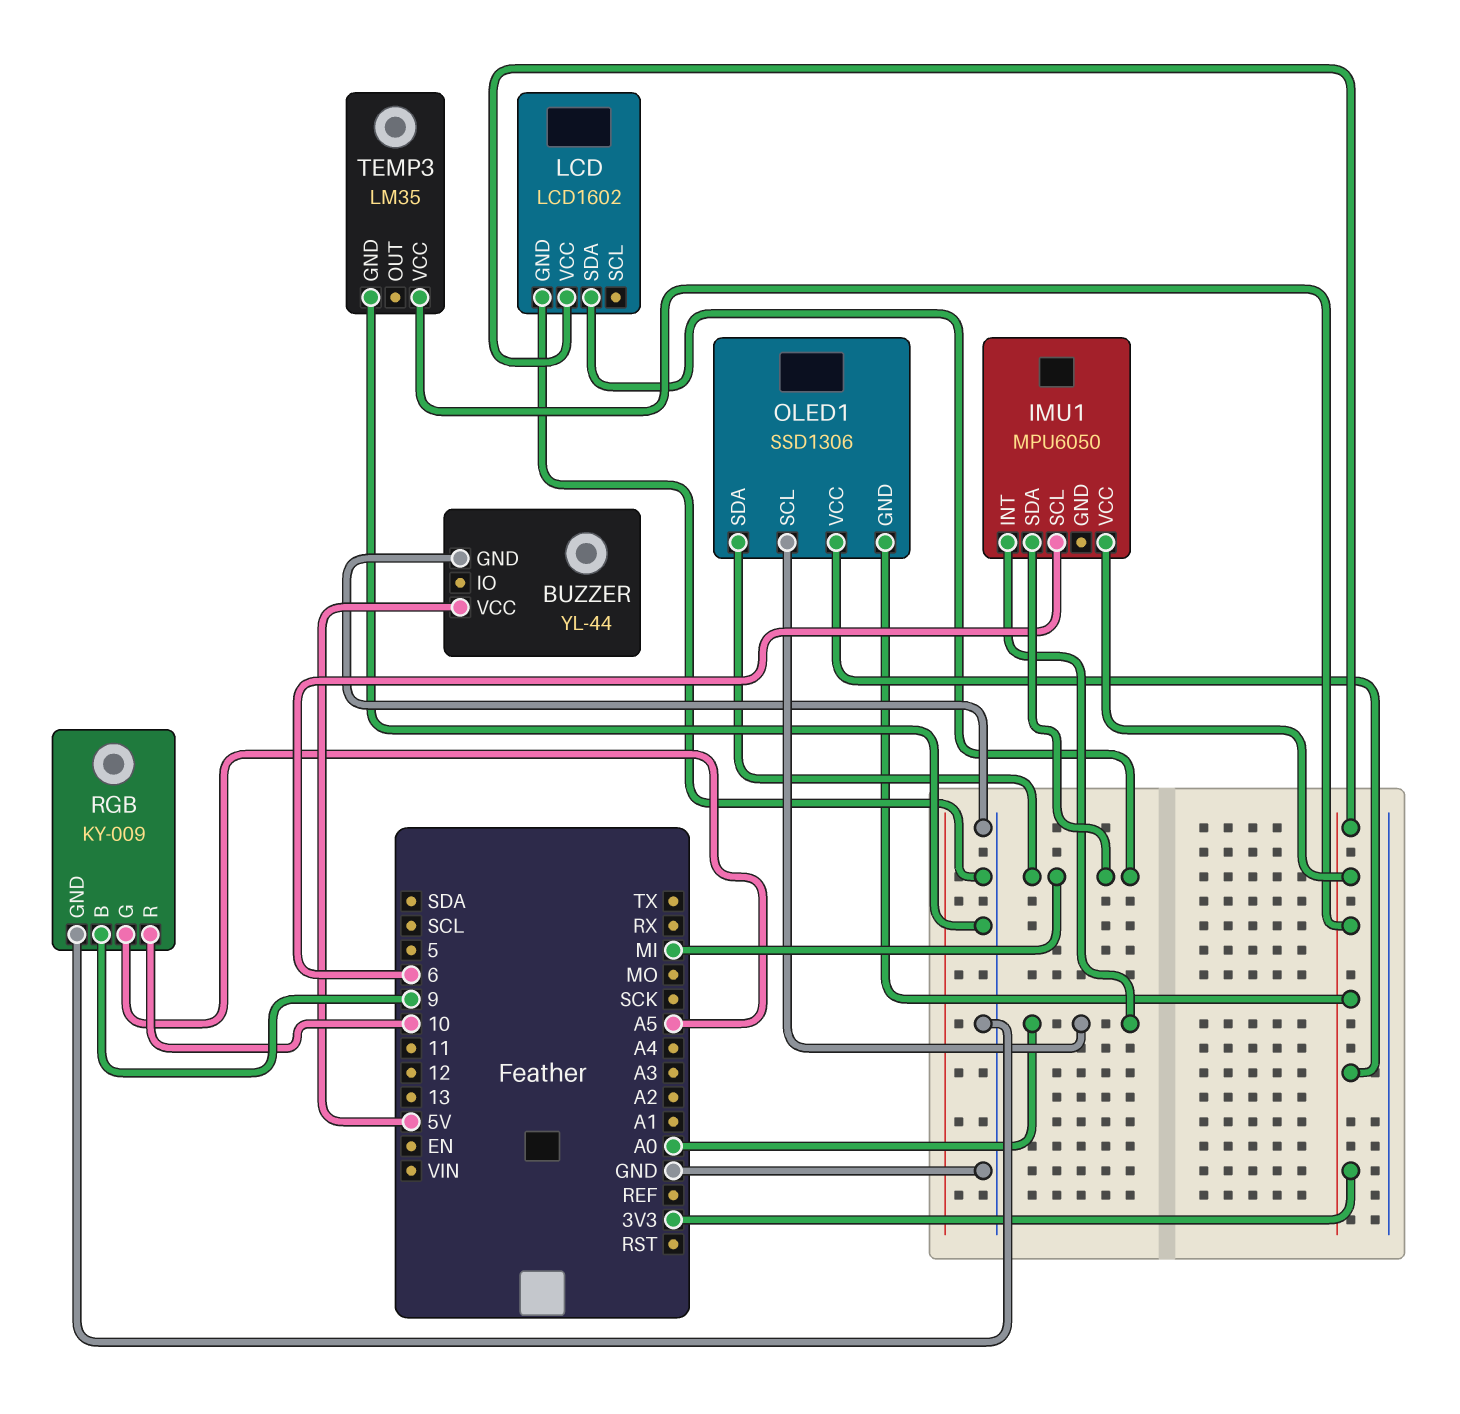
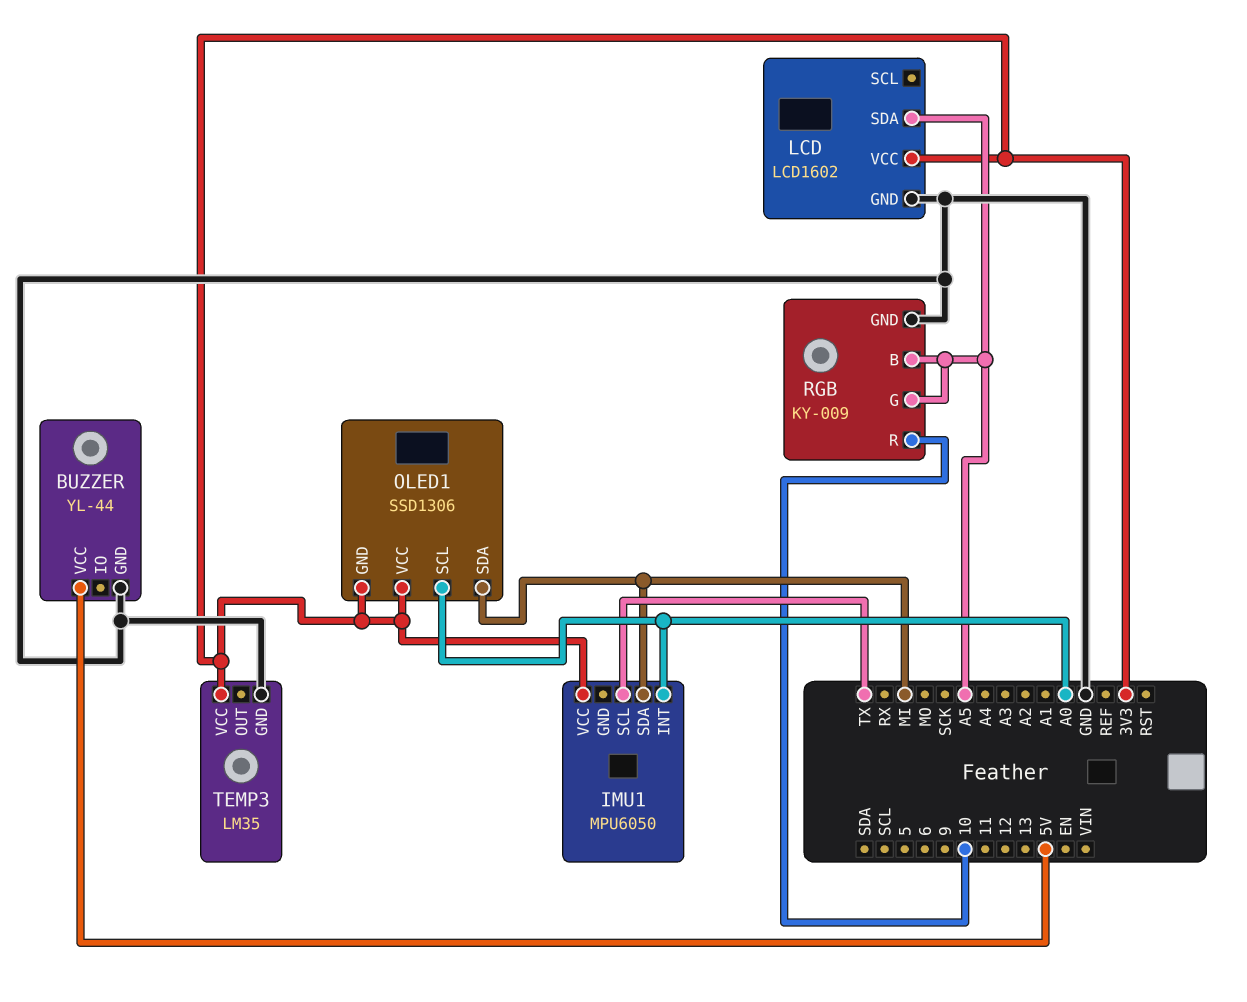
IMU1 pin SCL: 6 -> TX
LCD pin SDA: MI -> A5
RGB pin B: 9 -> A5

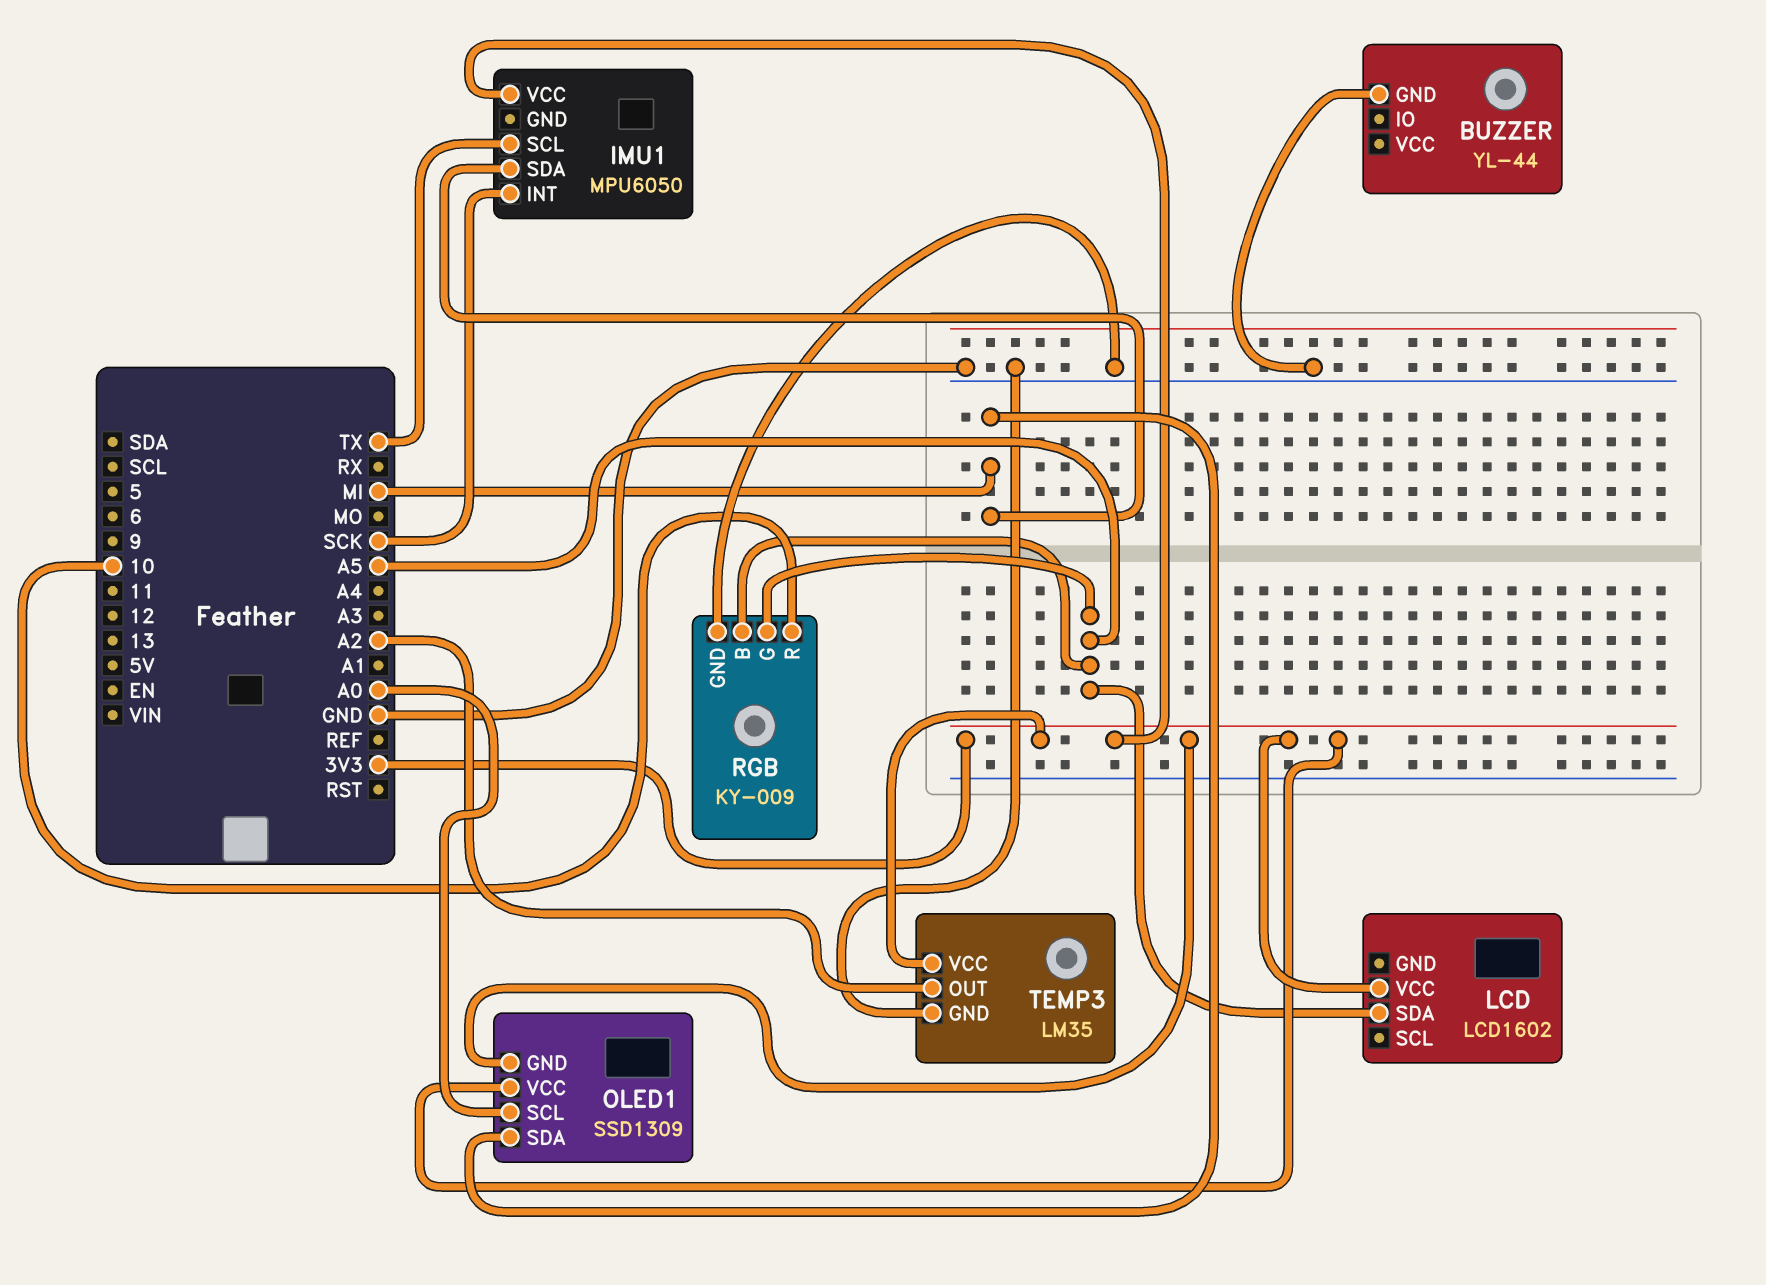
BUZZER pin VCC: 5V -> none
IMU1 pin INT: A0 -> SCK
LCD pin GND: GND -> none
OLED1: SSD1306 -> SSD1309
TEMP3 pin OUT: none -> A2

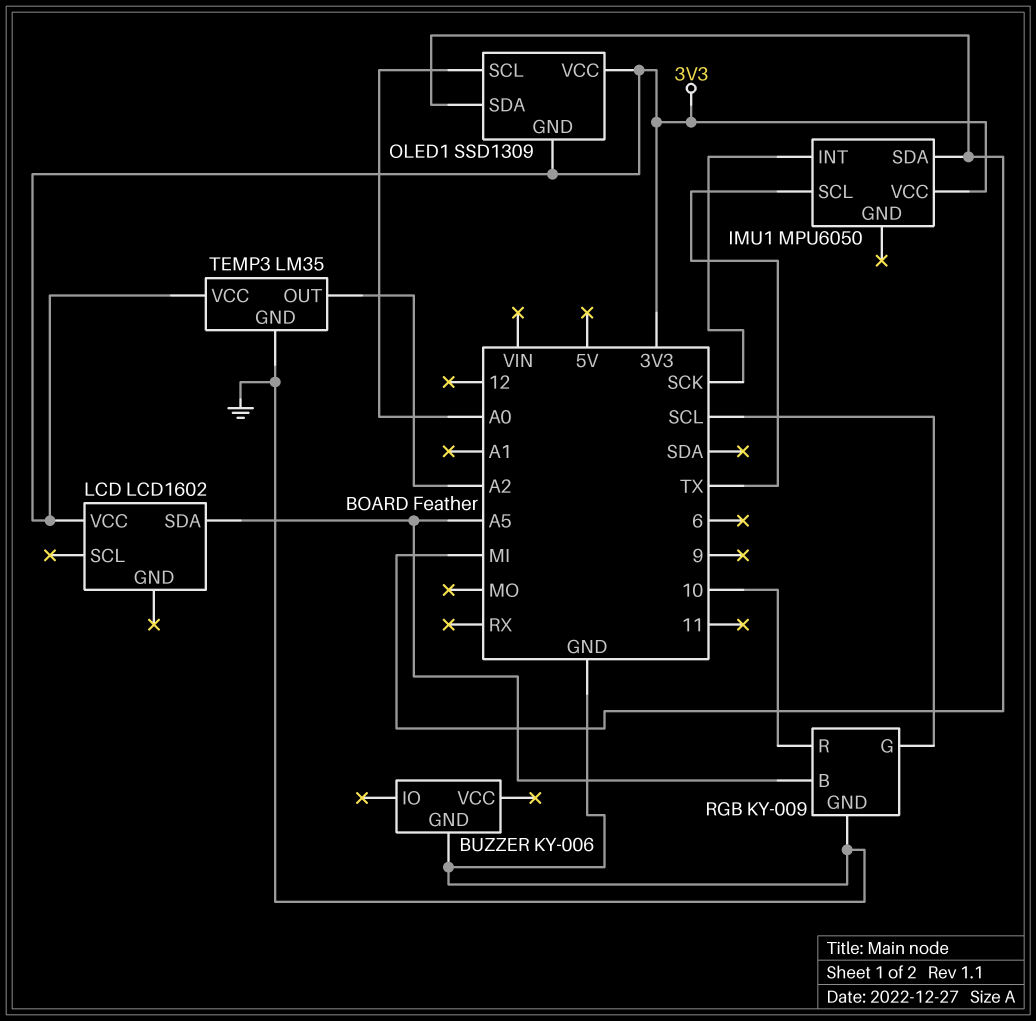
BUZZER: YL-44 -> KY-006
RGB pin G: A5 -> SCL

